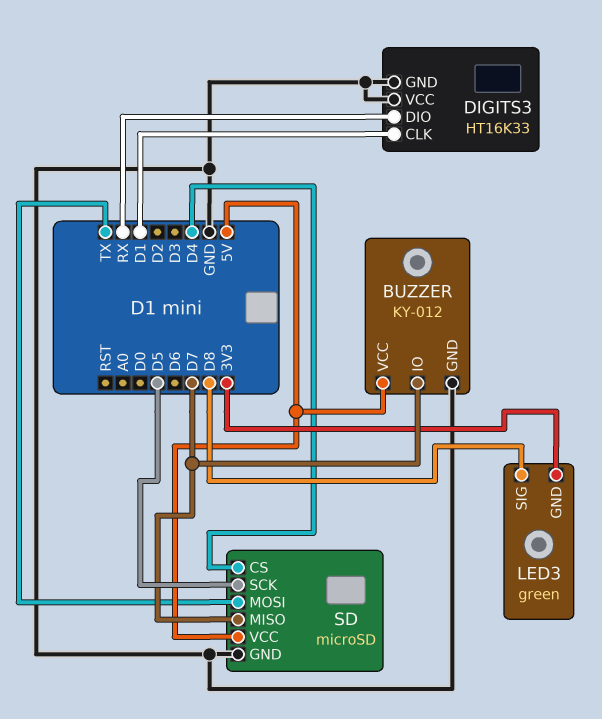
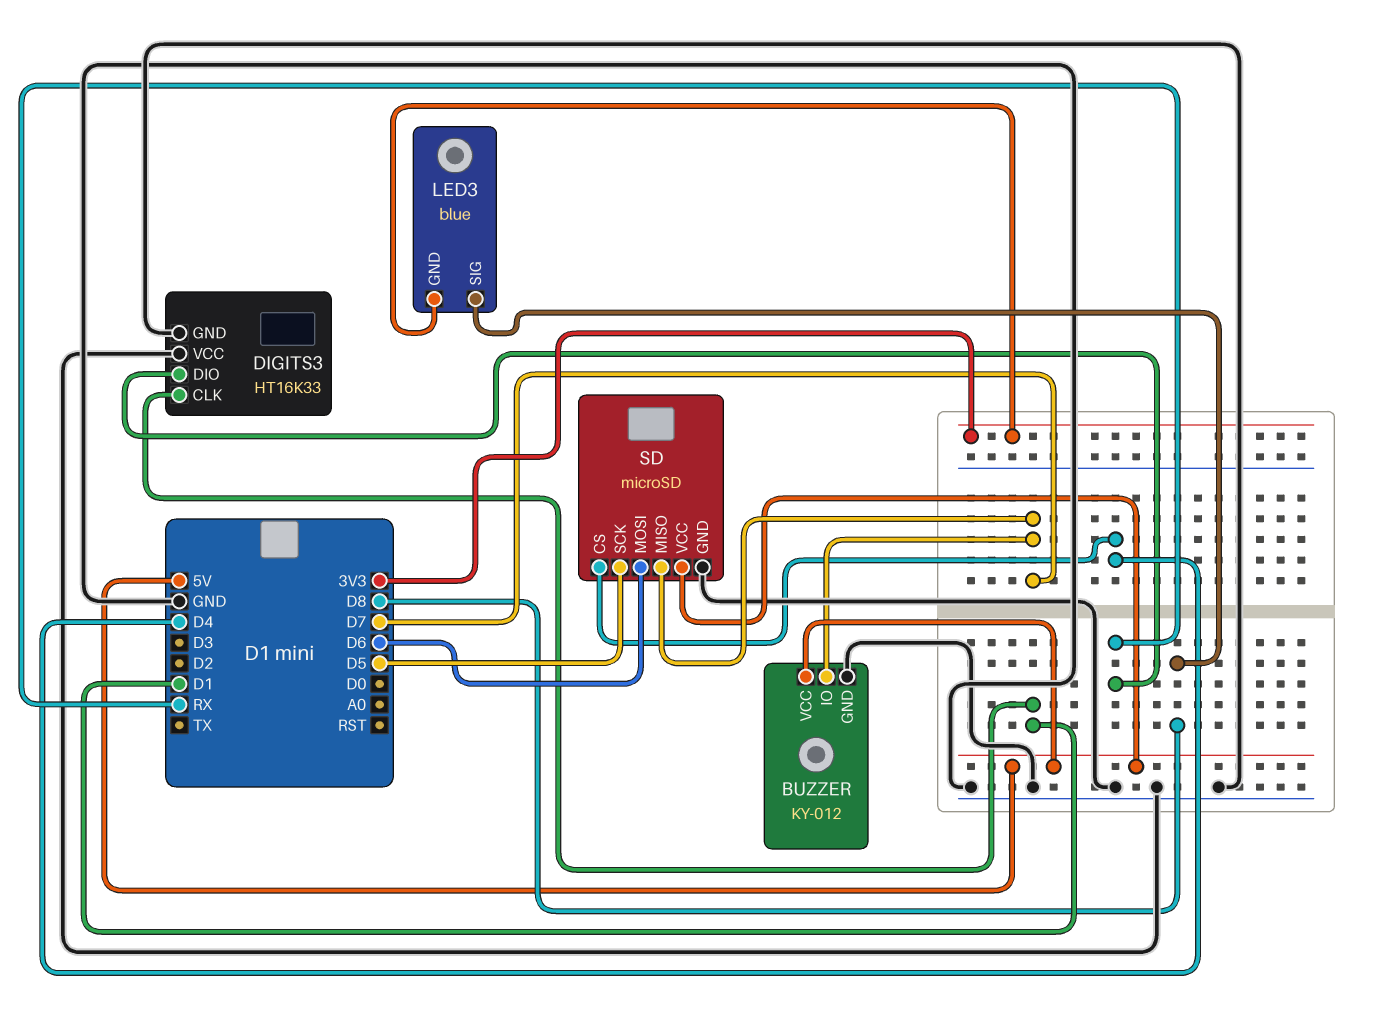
LED3: green -> blue
SD pin MOSI: TX -> D6

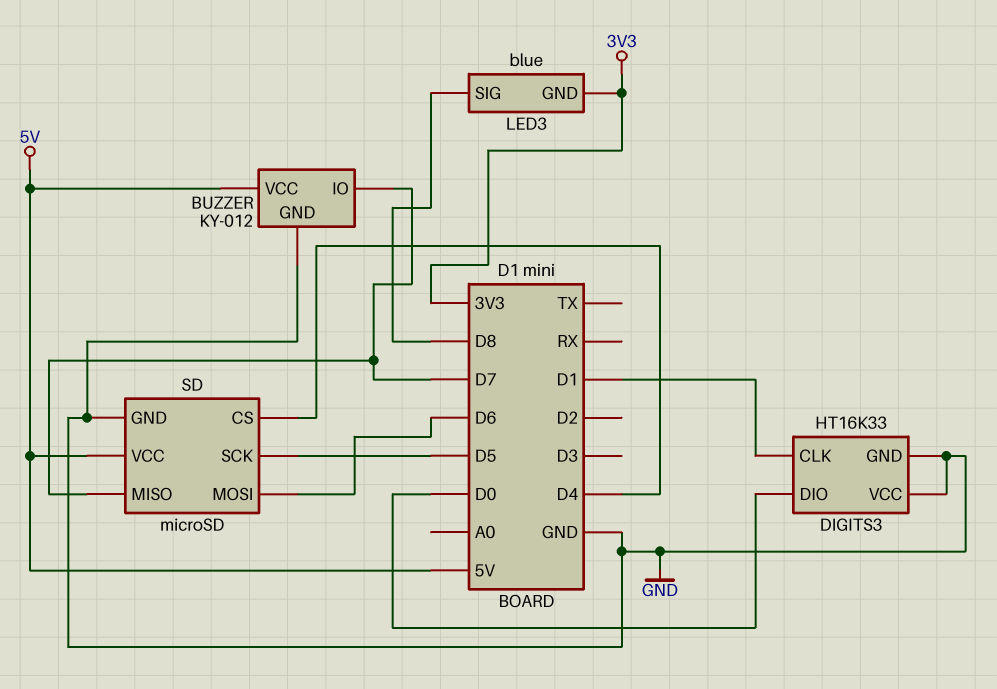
DIGITS3 pin DIO: RX -> D0

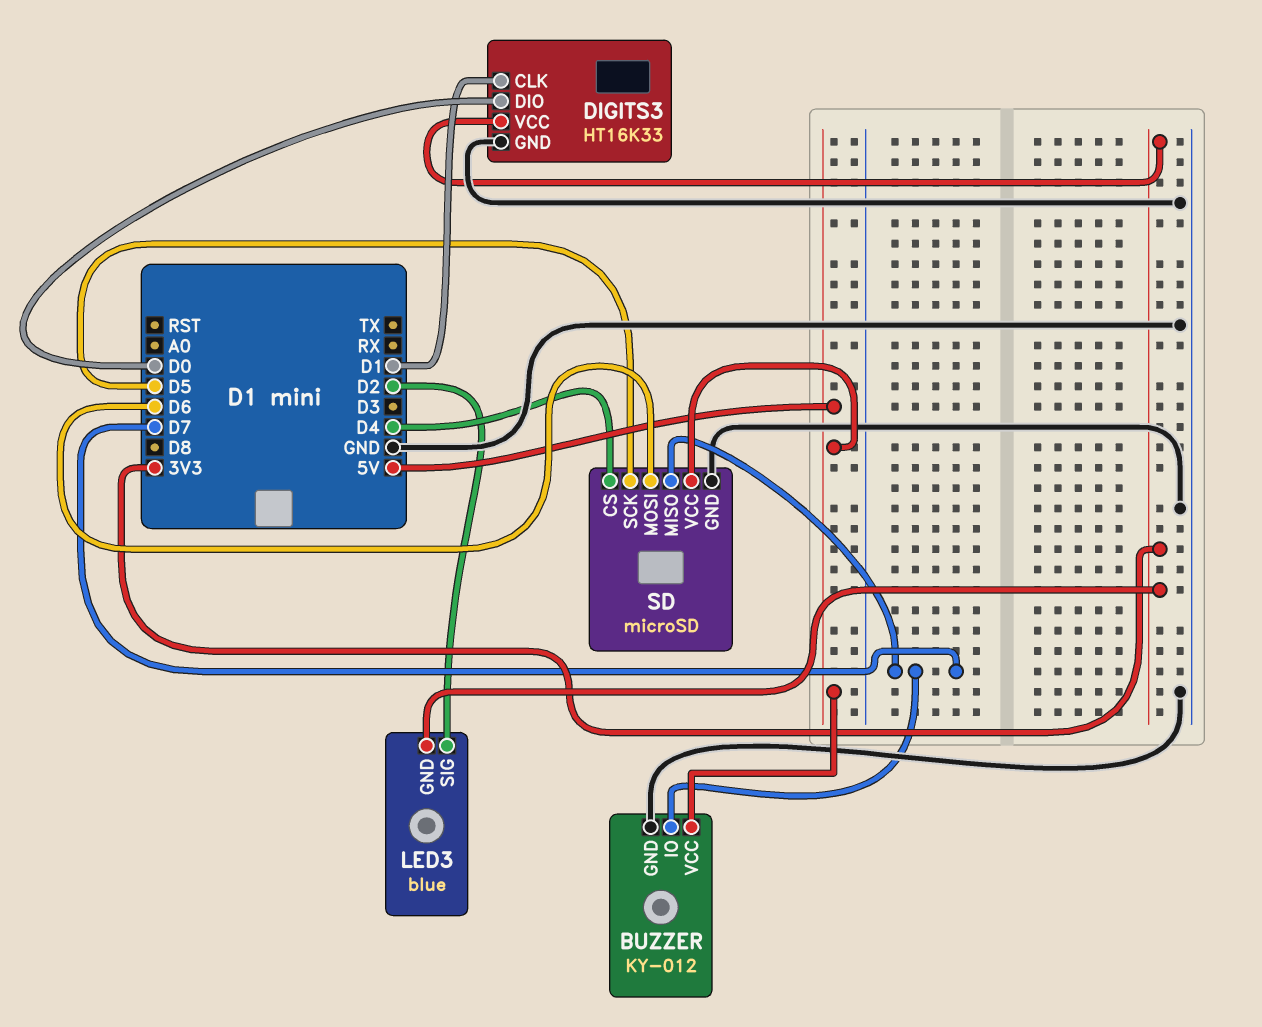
DIGITS3 pin VCC: GND -> 3V3
LED3 pin SIG: D8 -> D2

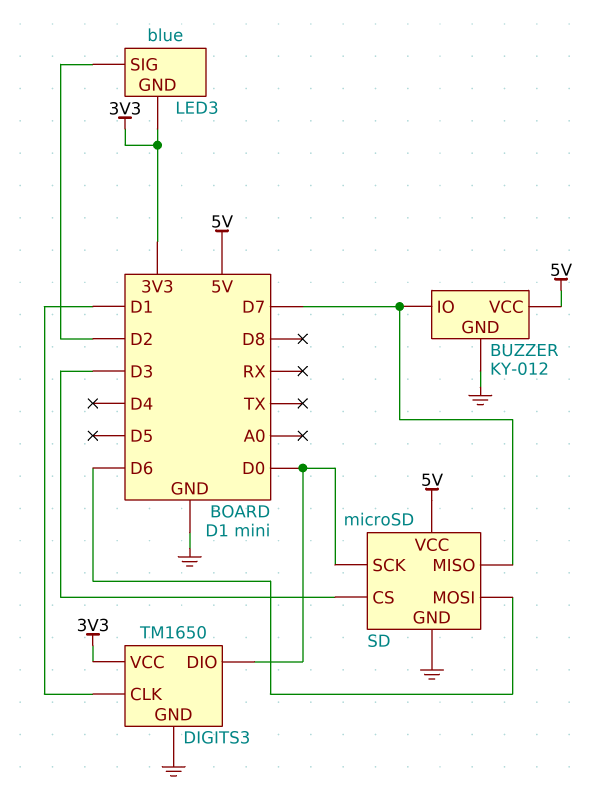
DIGITS3: HT16K33 -> TM1650
SD pin CS: D4 -> D3
SD pin SCK: D5 -> D0

